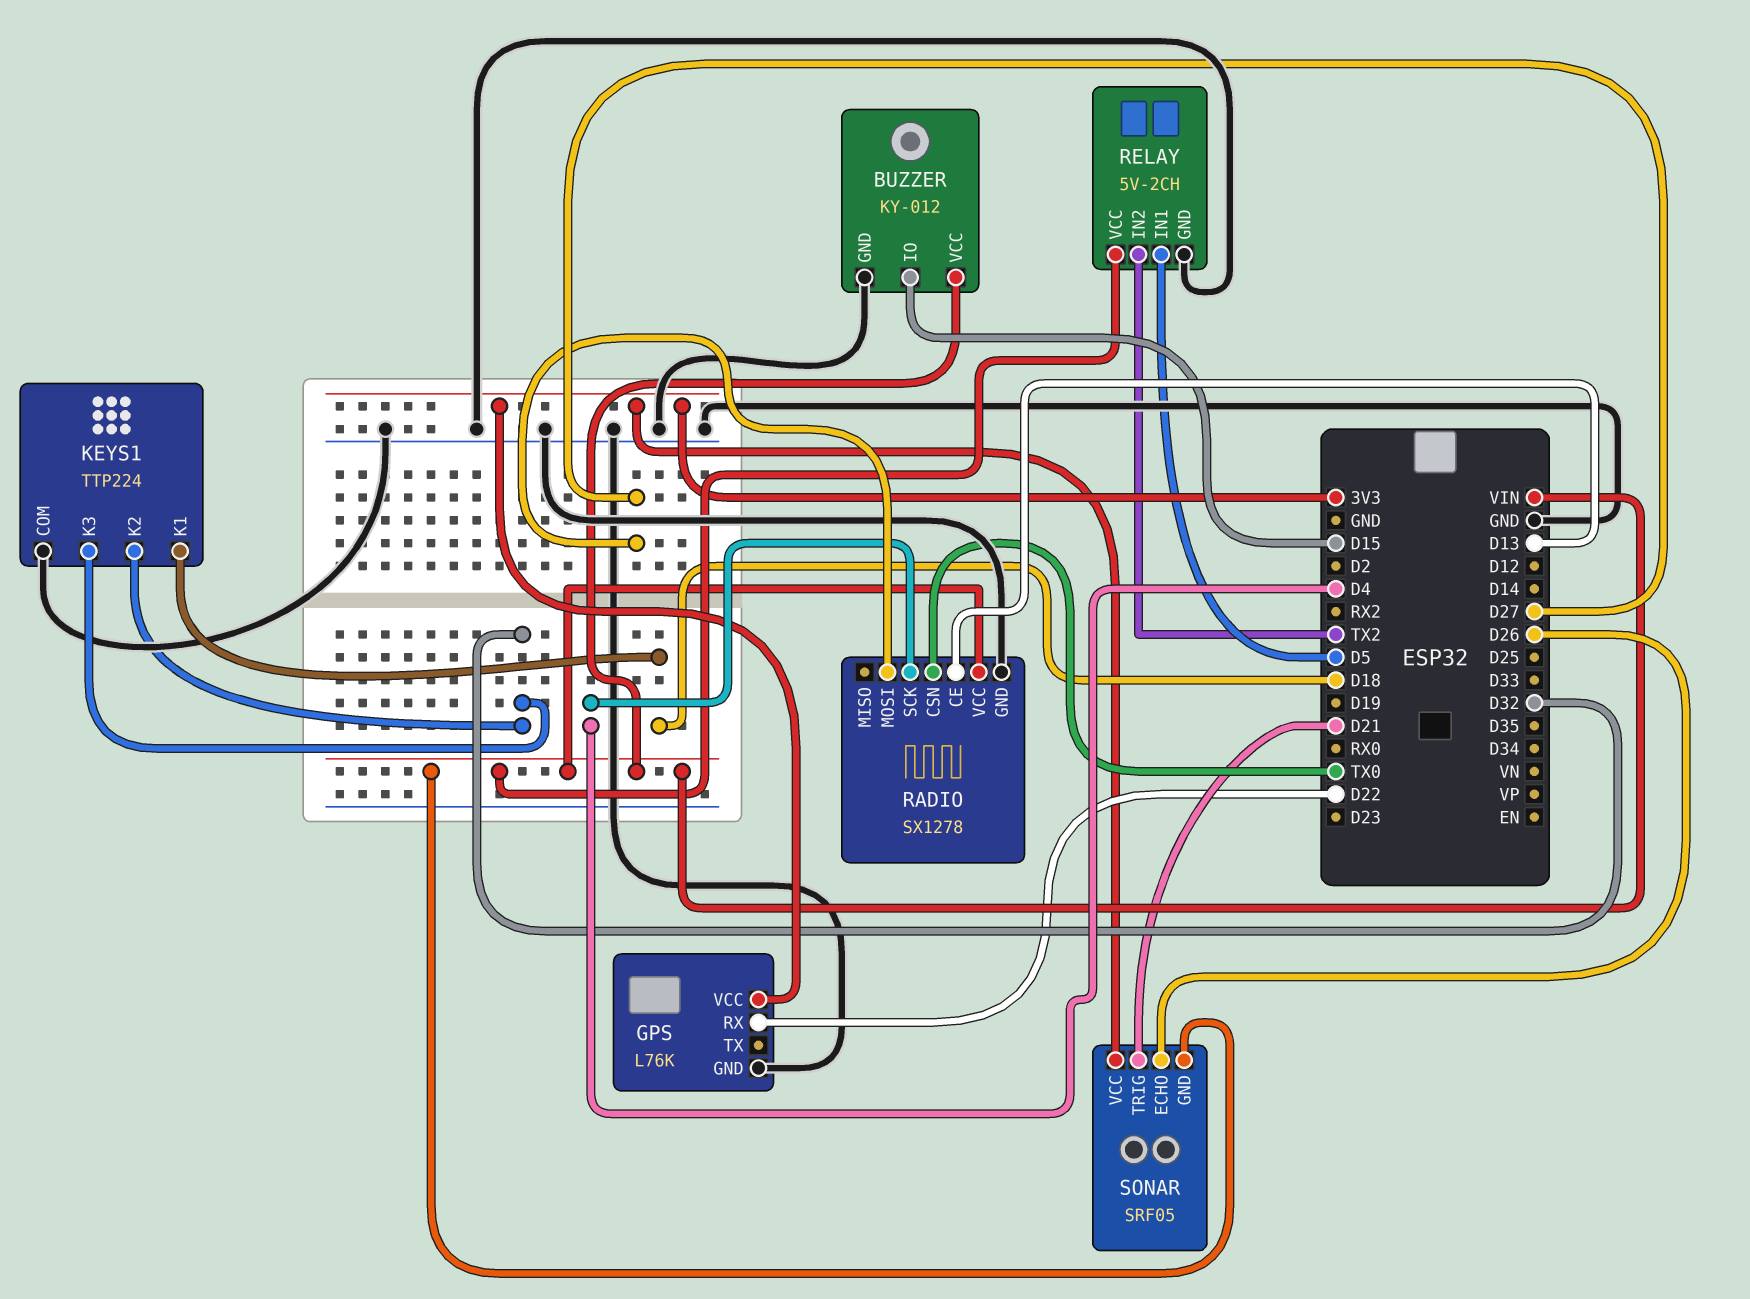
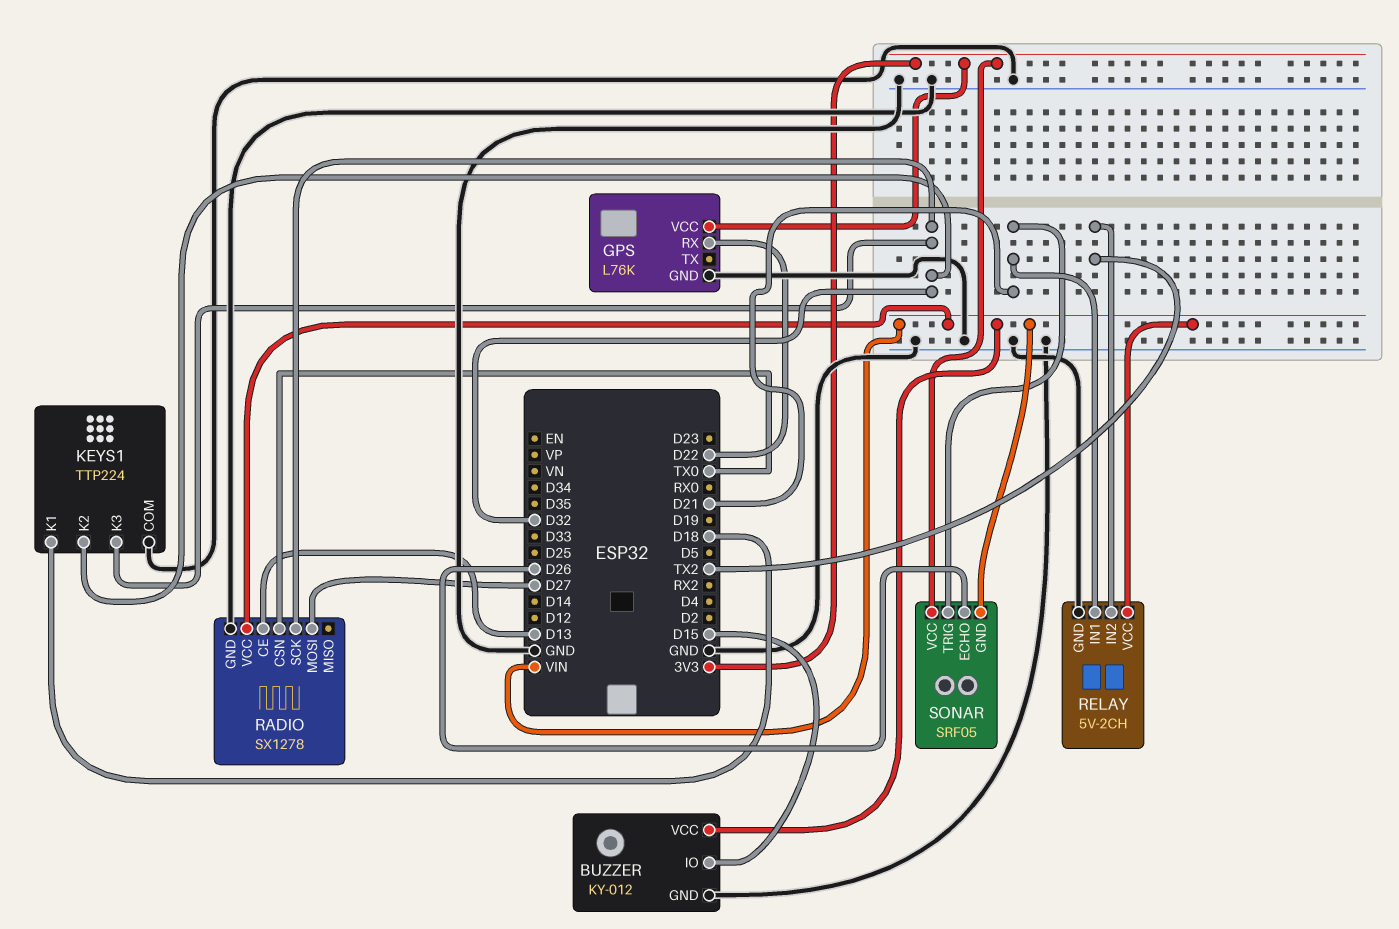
RADIO pin SCK: D4 -> D32
RELAY pin IN1: D5 -> D21

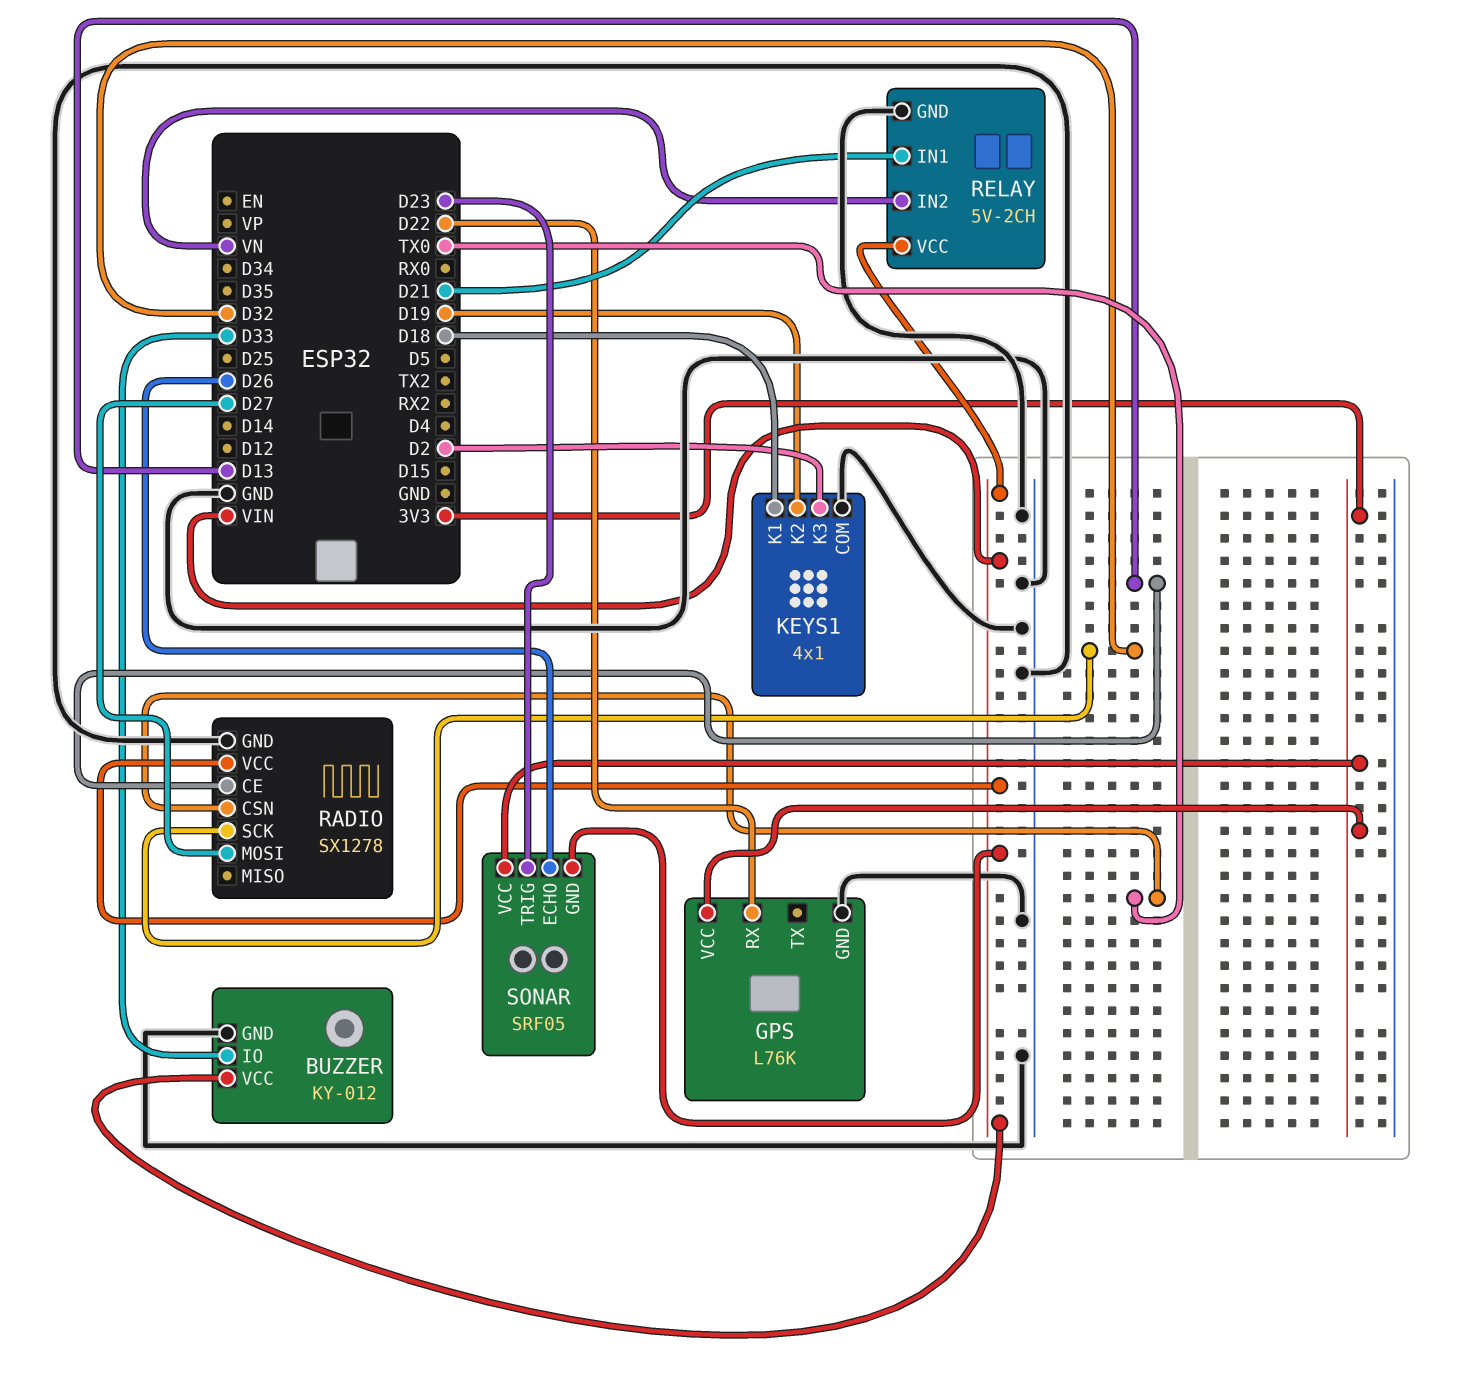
BUZZER pin IO: D15 -> D33
KEYS1: TTP224 -> 4x1
KEYS1 pin K2: D32 -> D19
KEYS1 pin K3: D32 -> D2
RELAY pin IN2: TX2 -> VN
SONAR pin TRIG: D21 -> D23

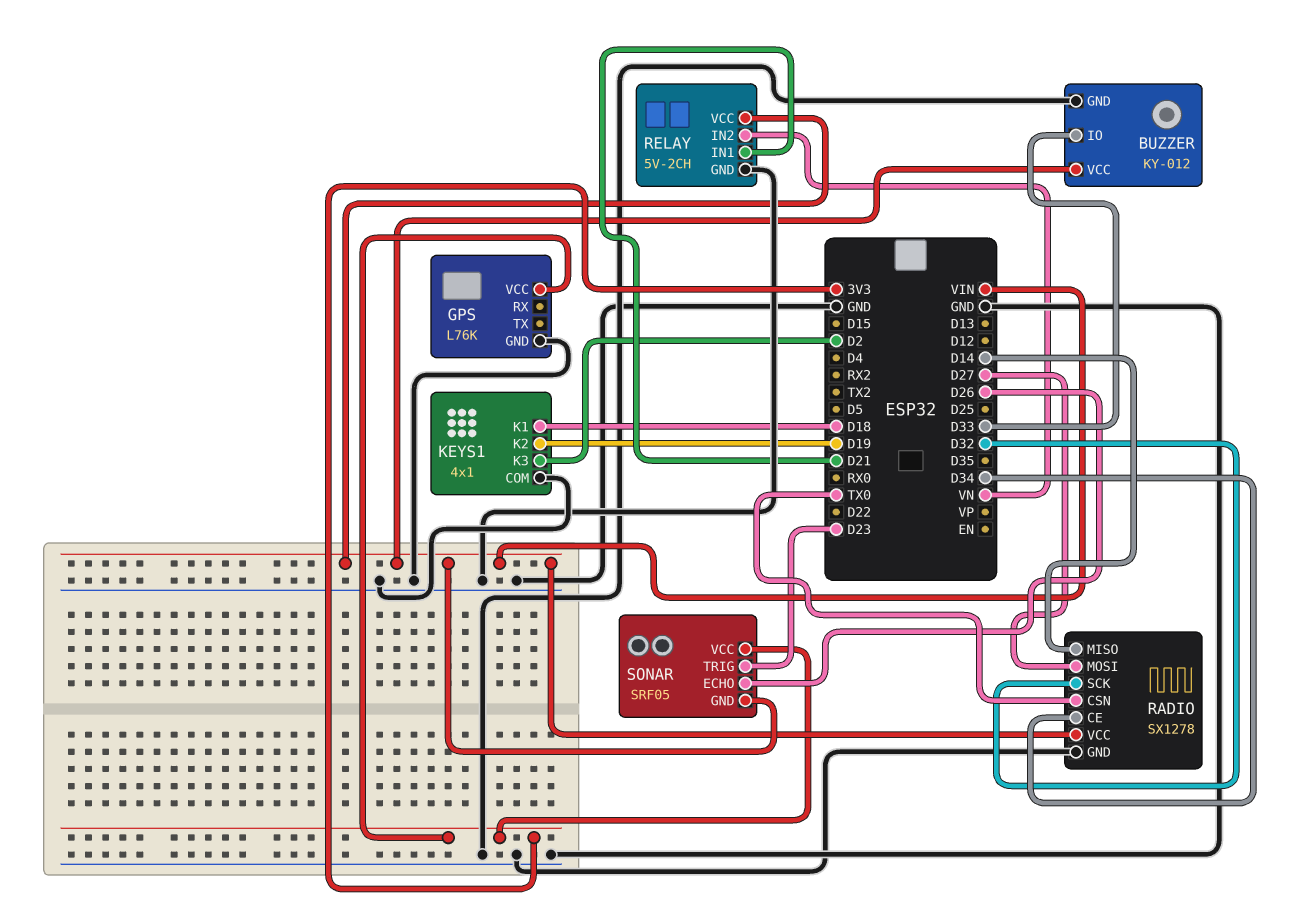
GPS pin RX: D22 -> none
RADIO pin CE: D13 -> D34
RADIO pin MISO: none -> D14

